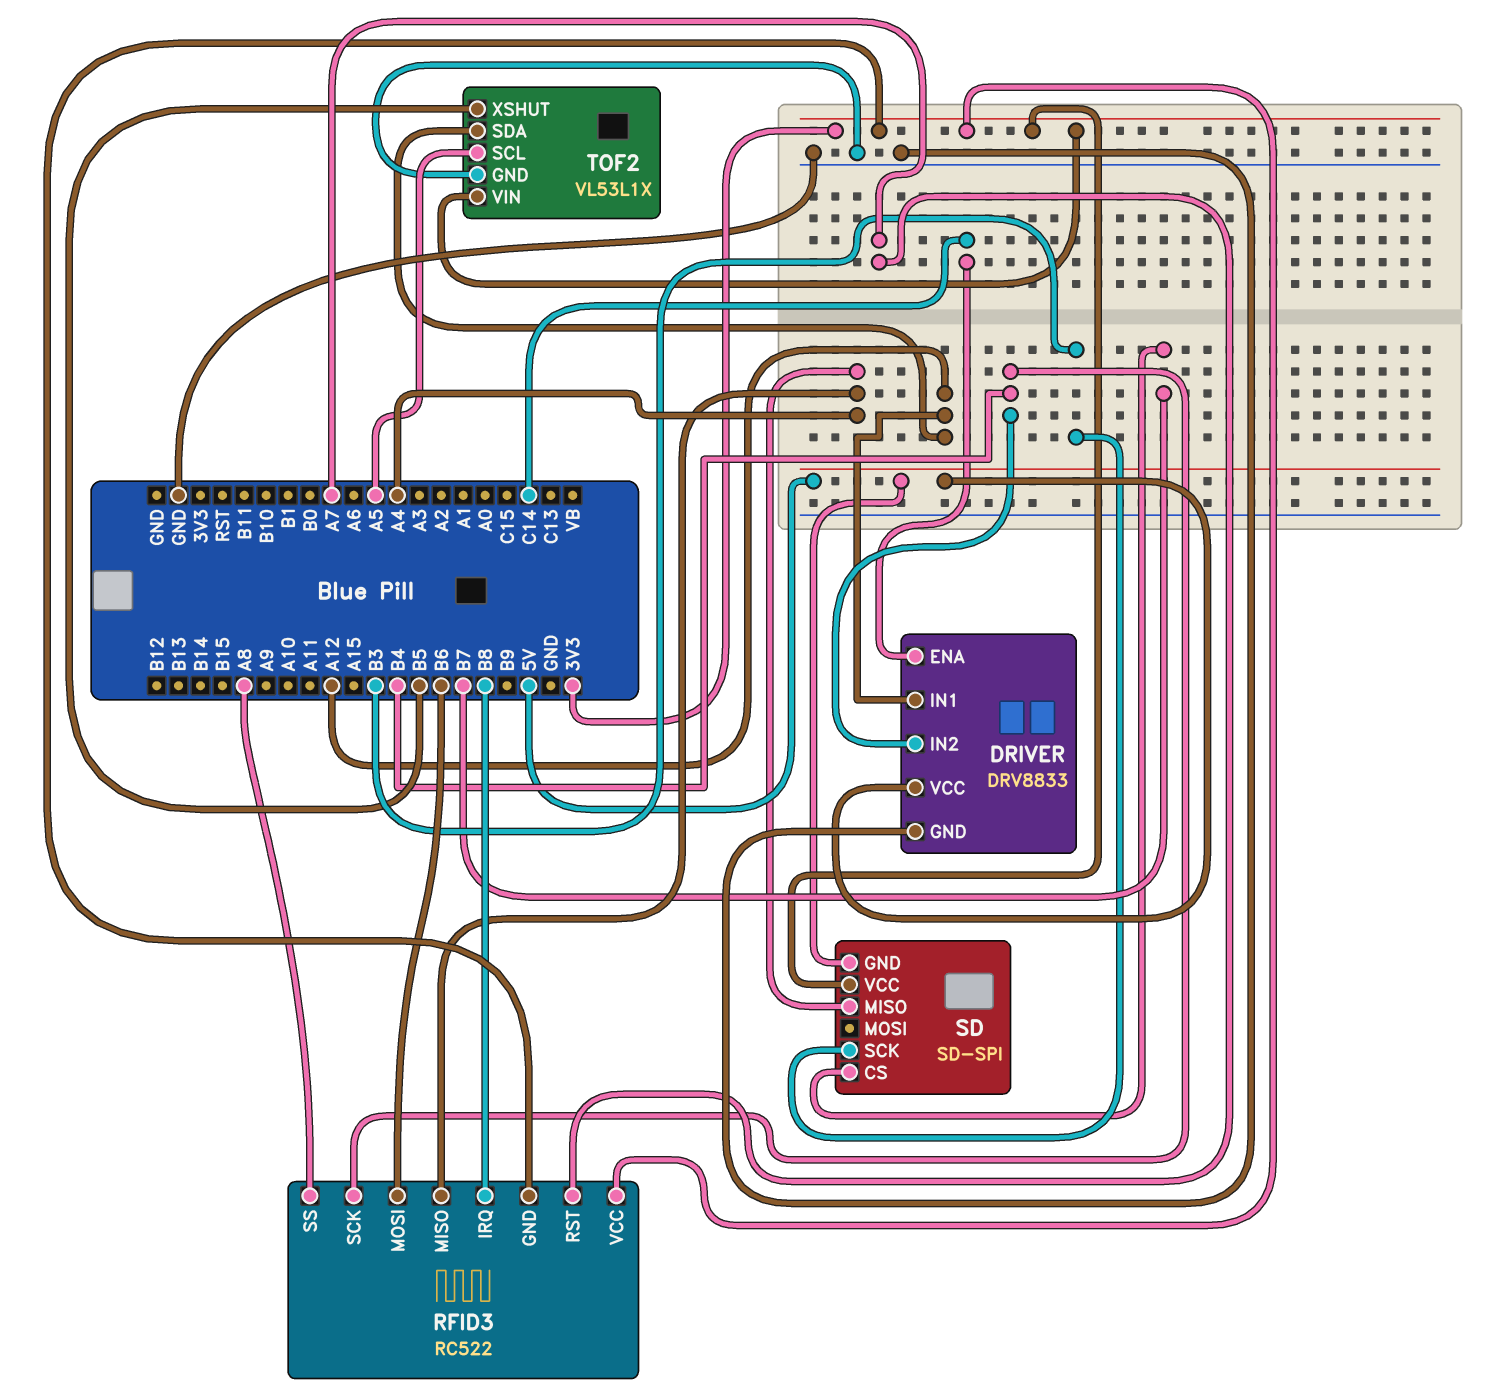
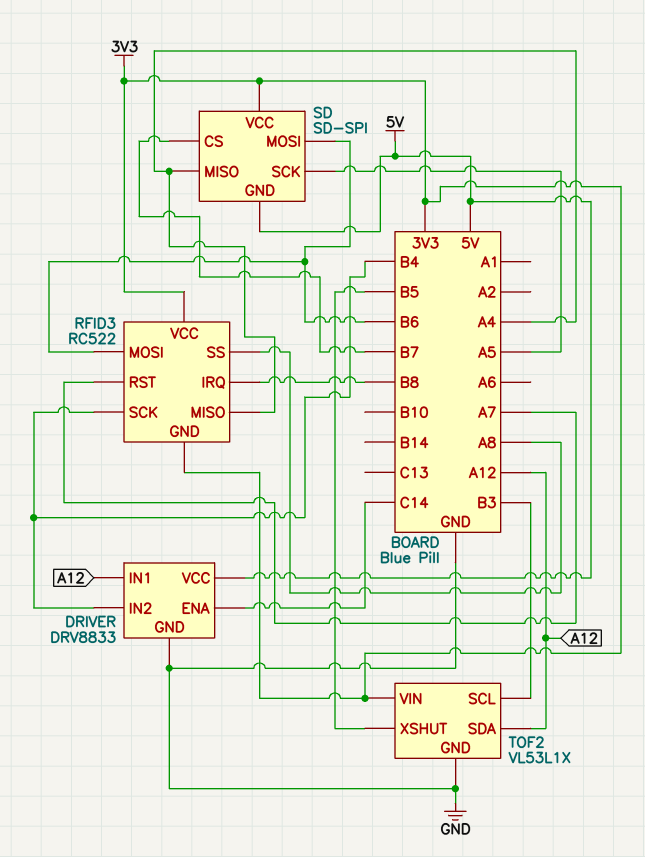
SD pin MOSI: none -> B6
SD pin SCK: B3 -> A5
TOF2 pin SCL: A5 -> B3

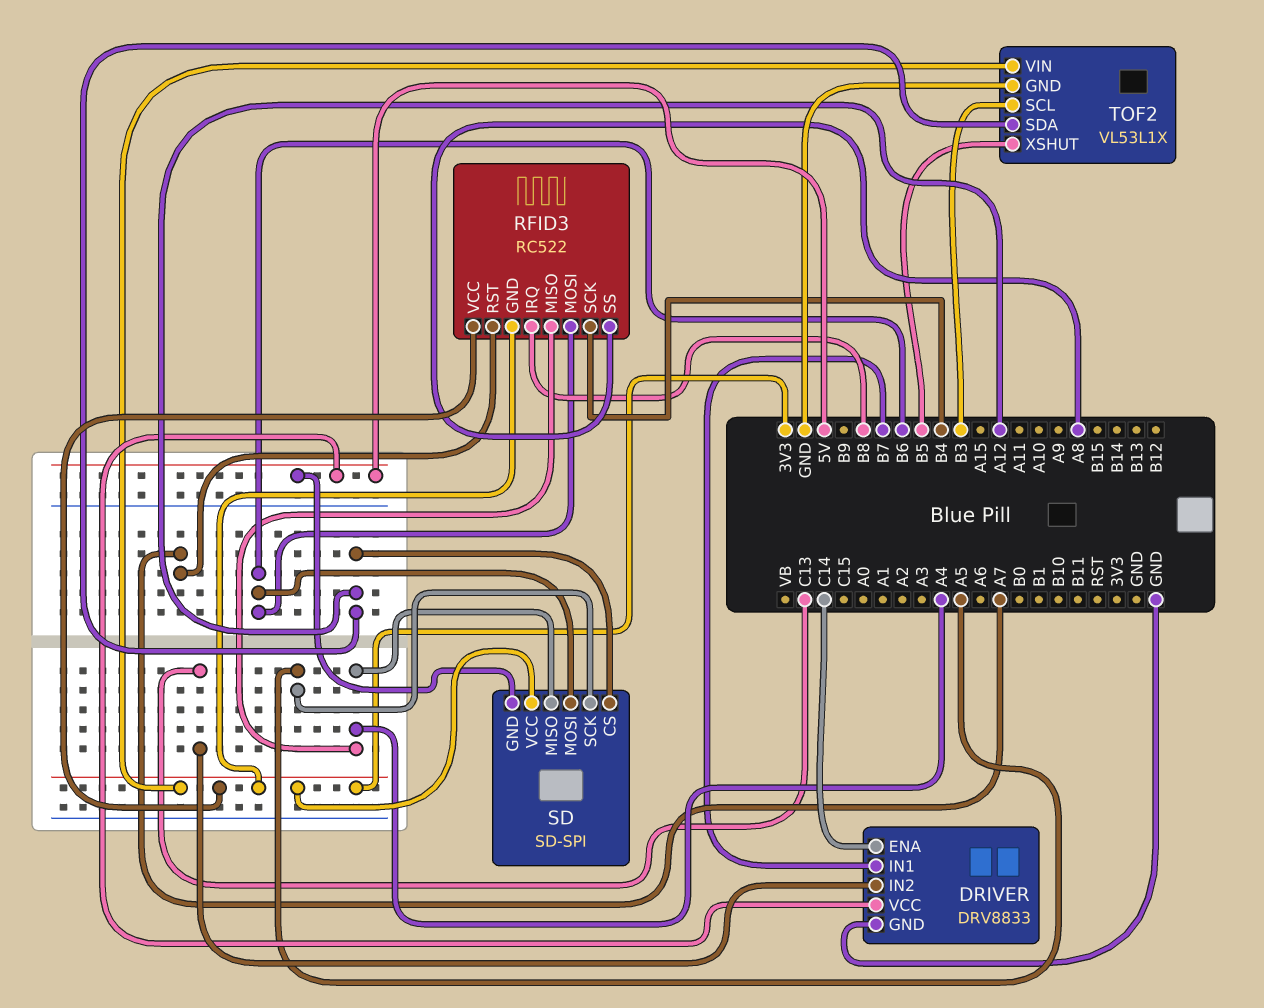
DRIVER pin IN1: A12 -> B7
DRIVER pin IN2: B4 -> C13
SD pin CS: B7 -> A12

